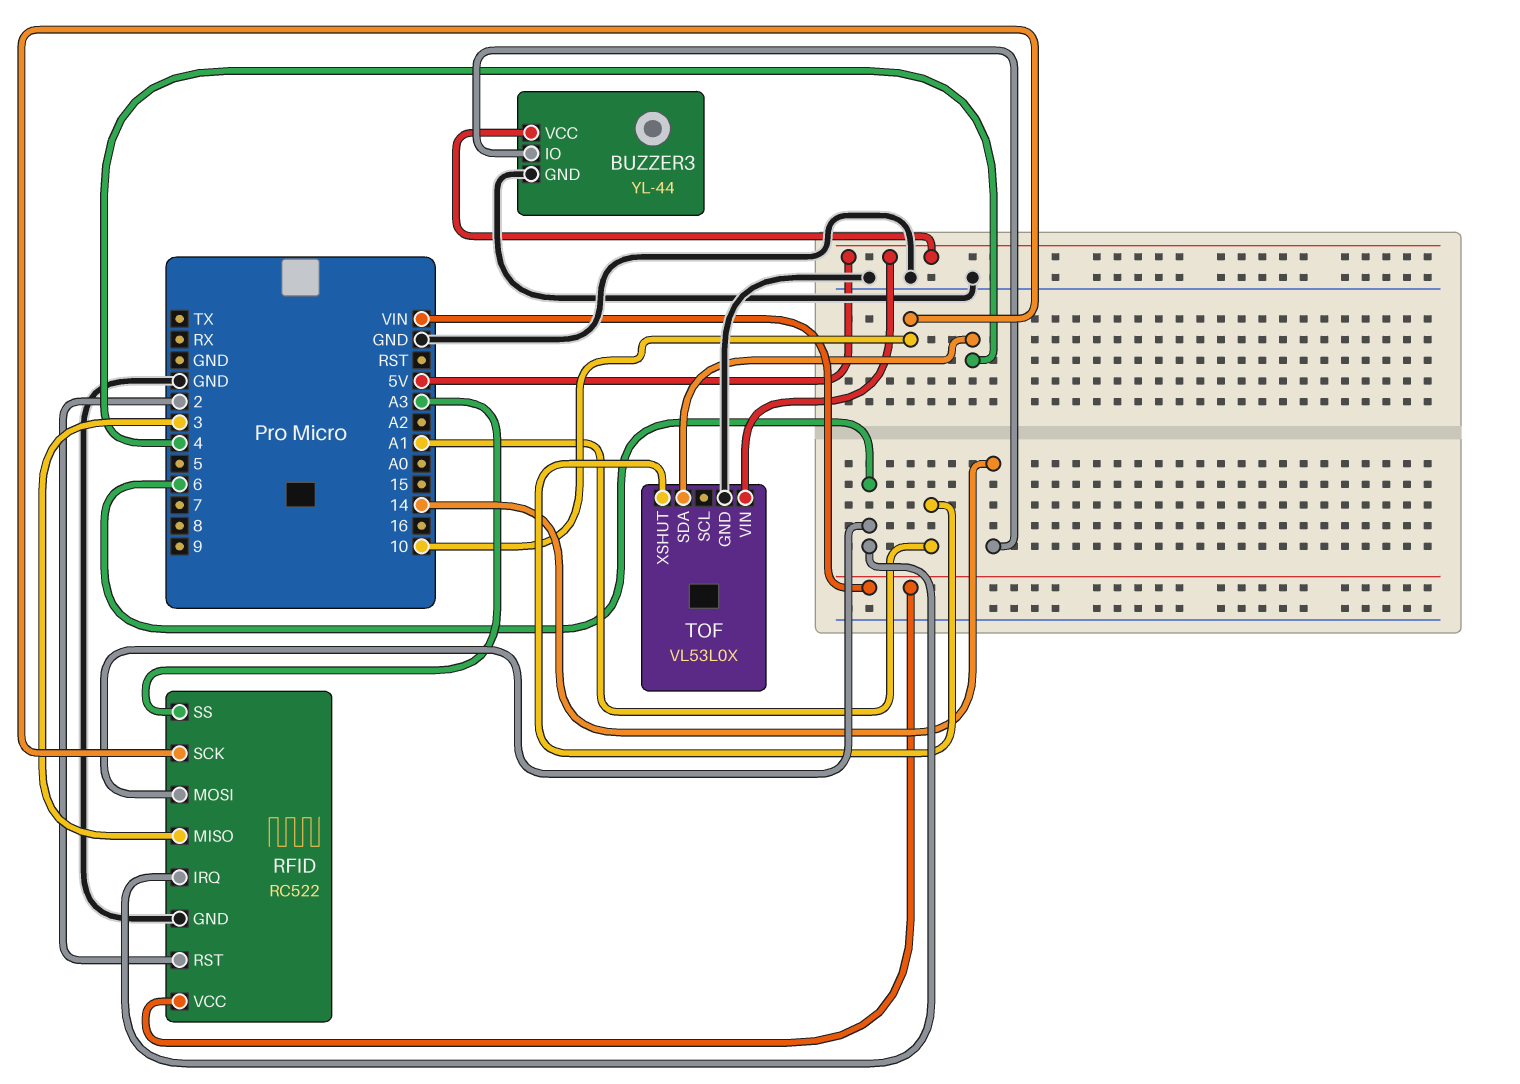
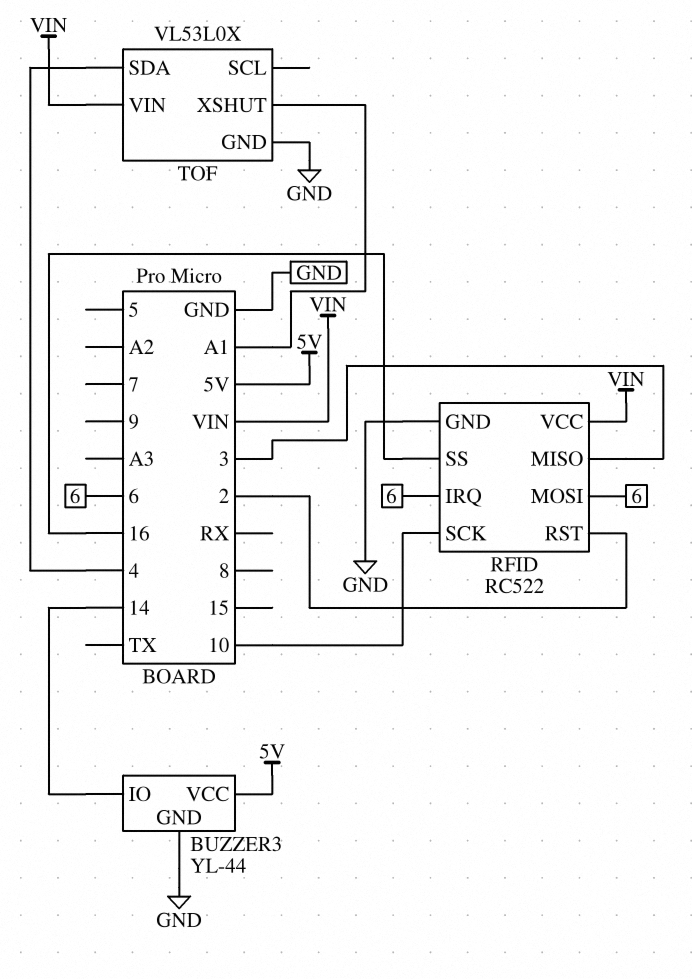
RFID pin SS: A3 -> 16
TOF pin VIN: 5V -> VIN

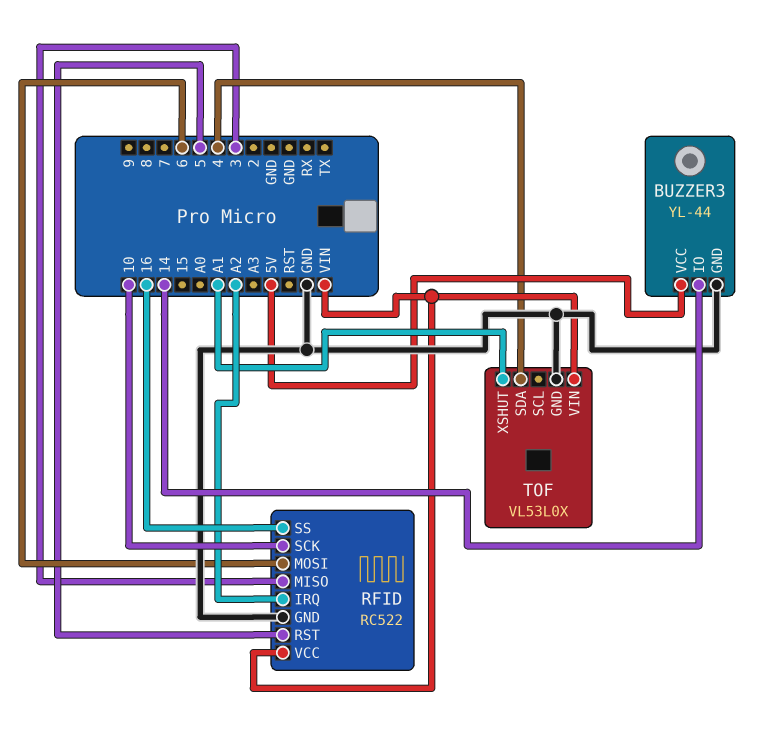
RFID pin IRQ: 6 -> A2
RFID pin RST: 2 -> 5

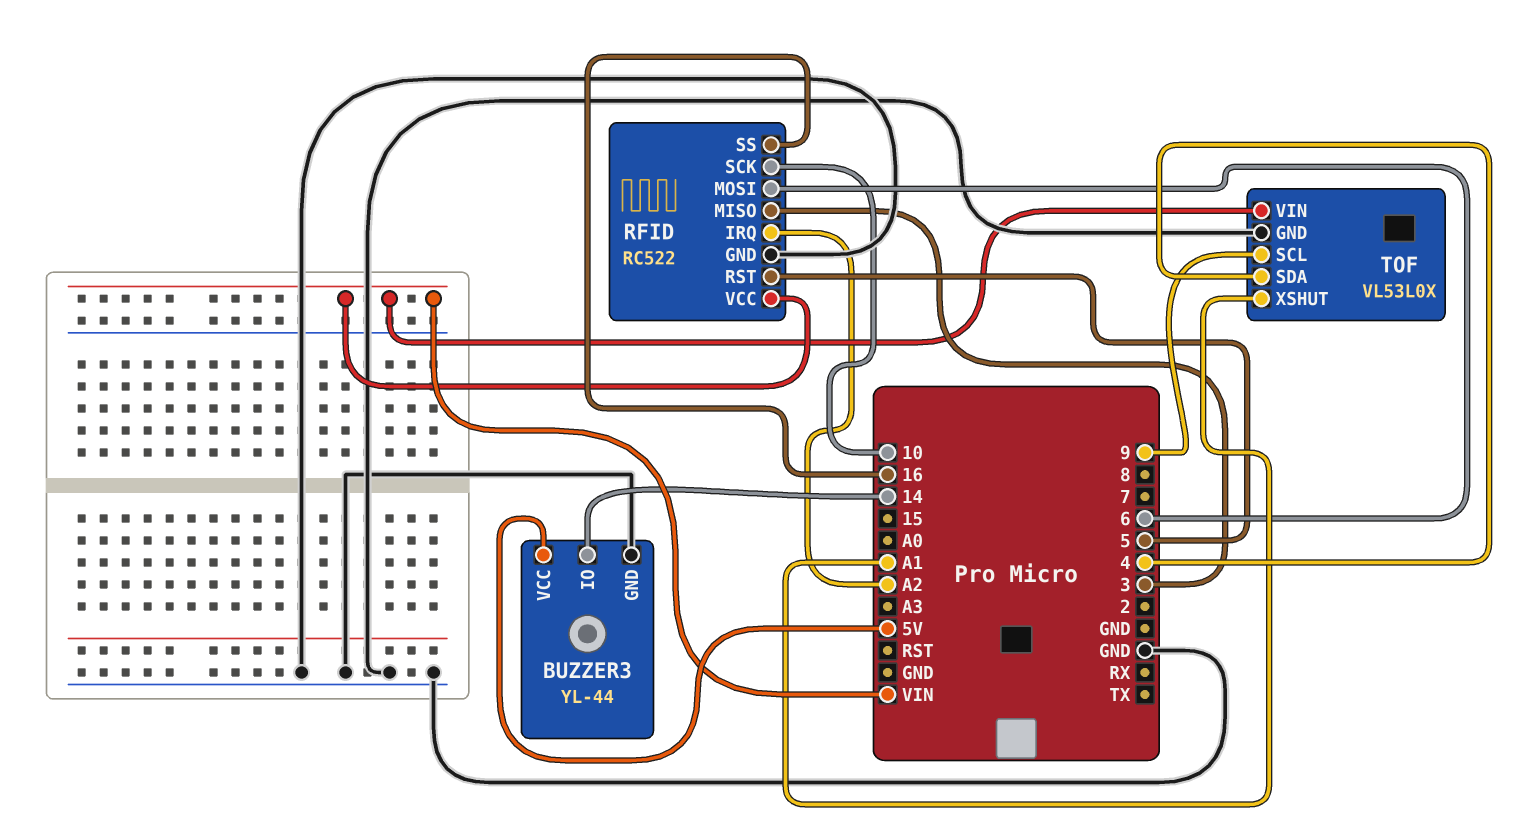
TOF pin SCL: none -> 9

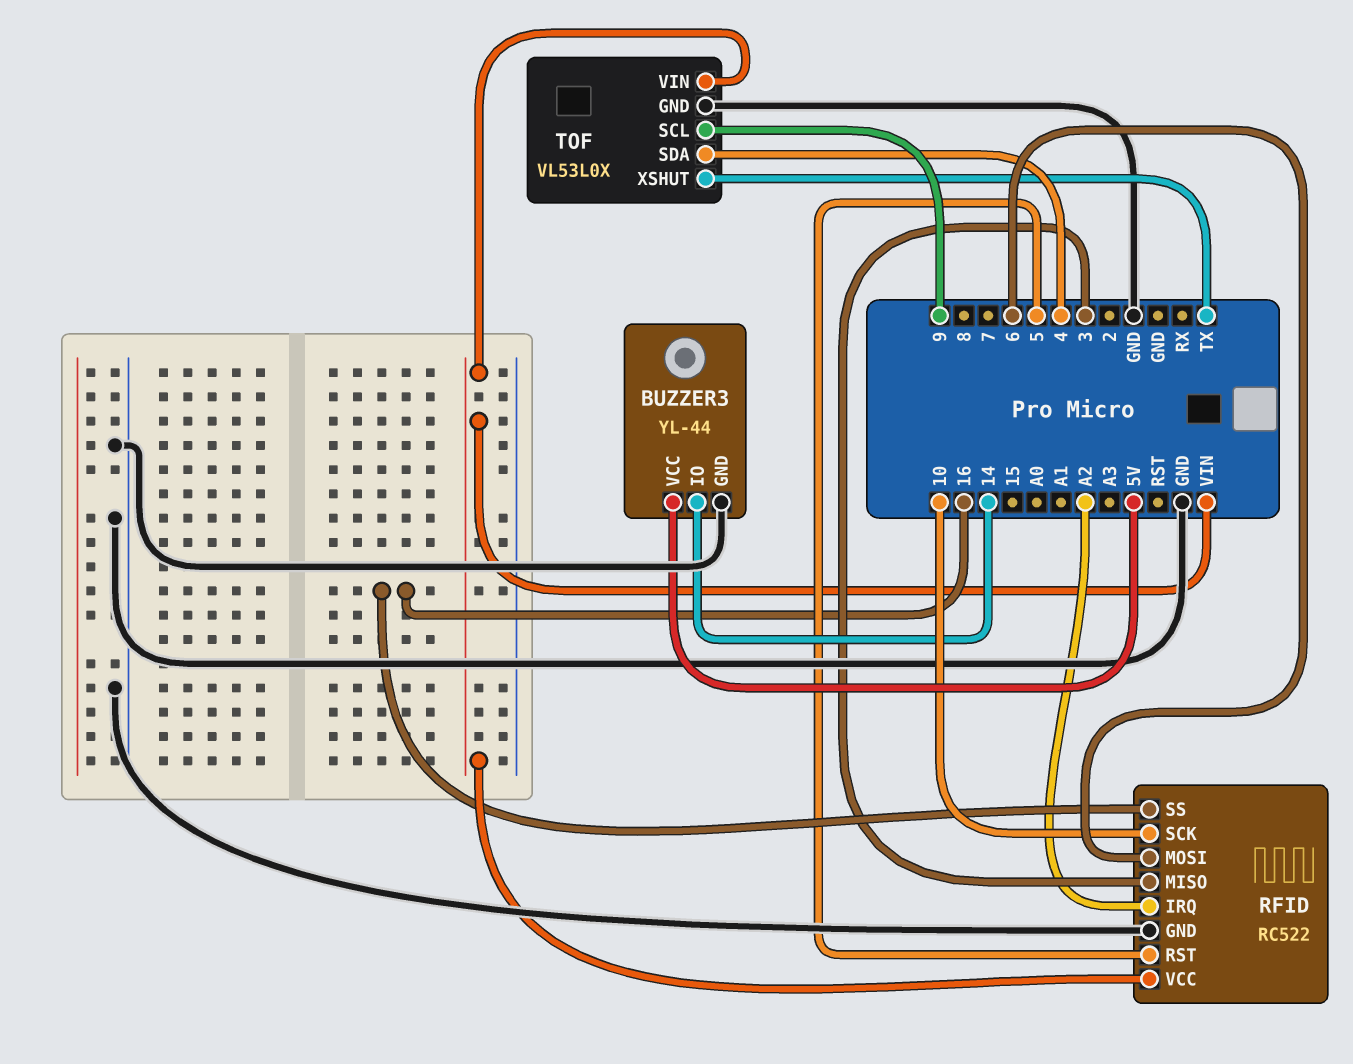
TOF pin XSHUT: A1 -> TX

